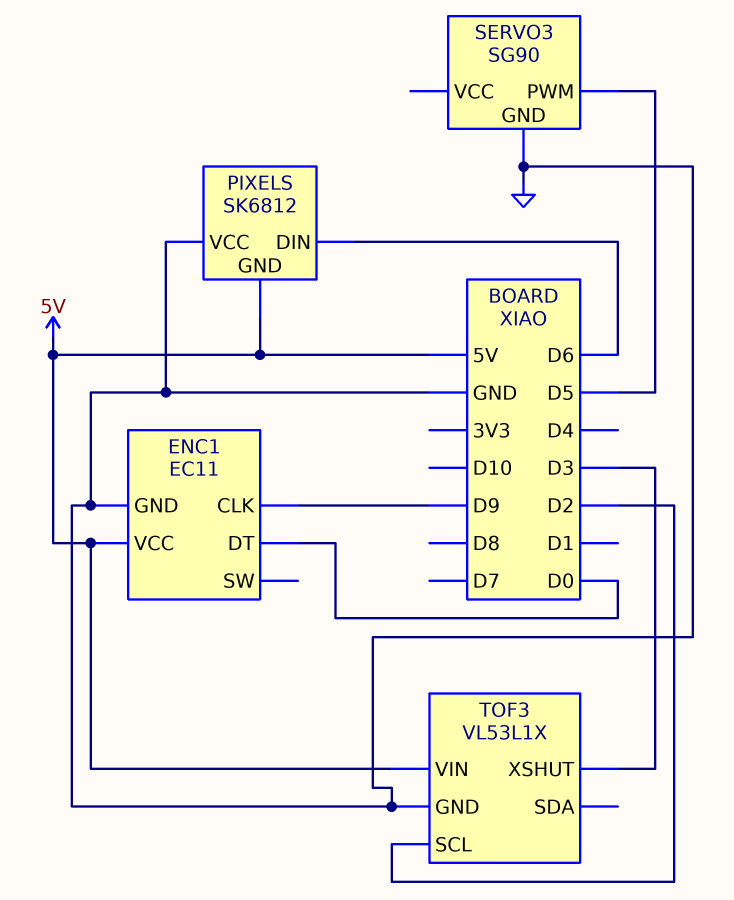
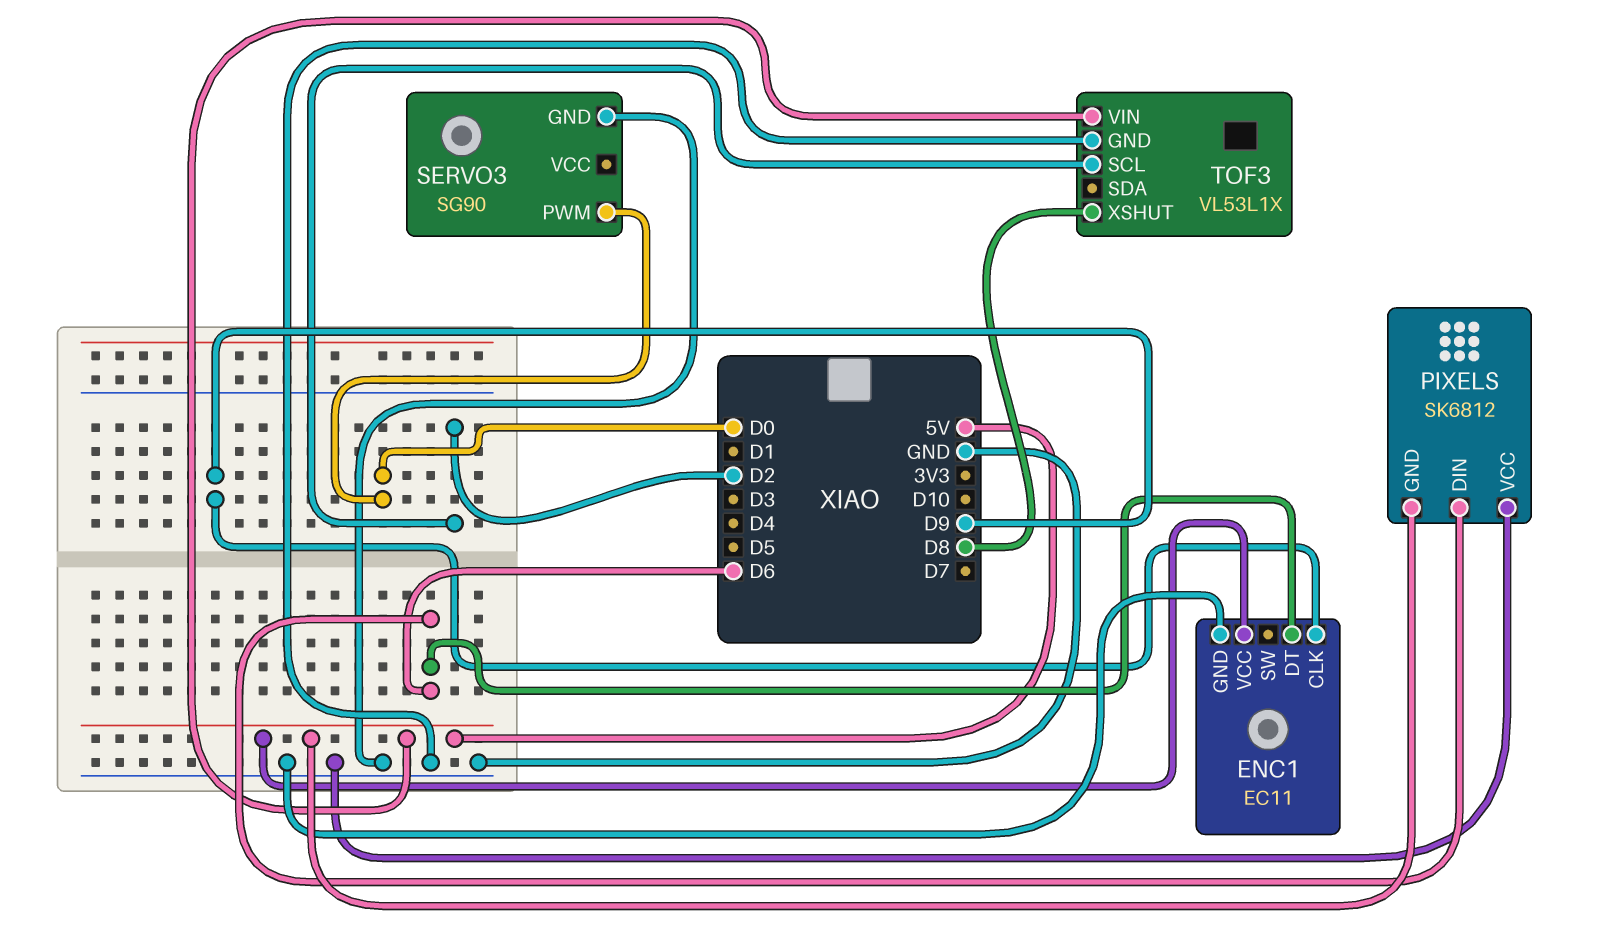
ENC1 pin DT: D0 -> D6
SERVO3 pin PWM: D5 -> D0
TOF3 pin XSHUT: D3 -> D8

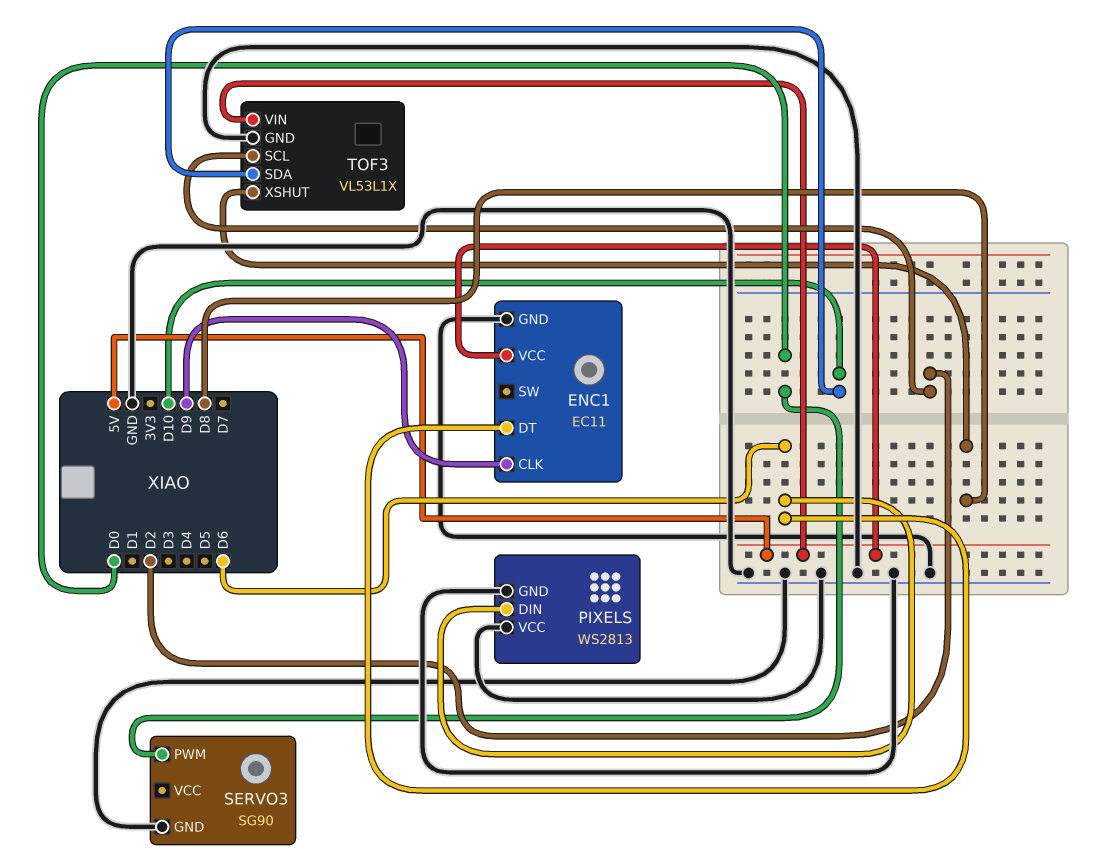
PIXELS: SK6812 -> WS2813
PIXELS pin GND: 5V -> GND
TOF3 pin SDA: none -> D10

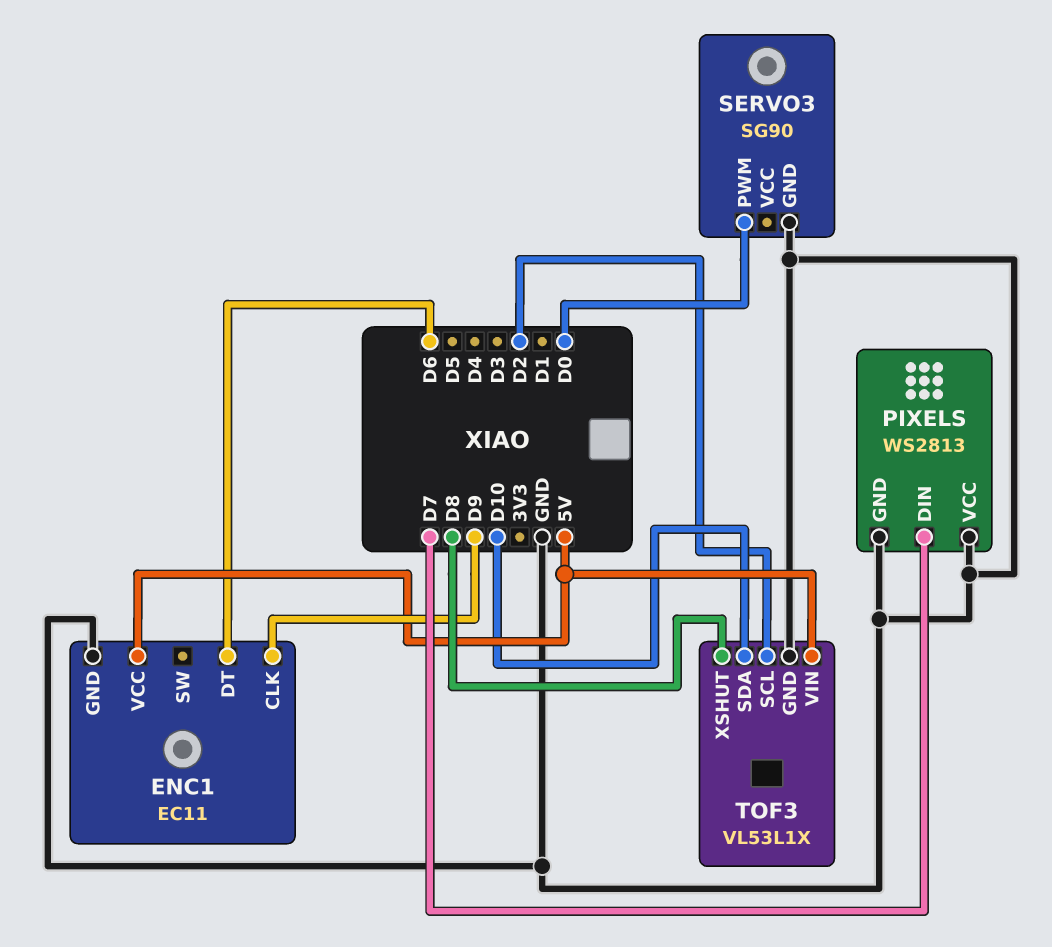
PIXELS pin DIN: D6 -> D7

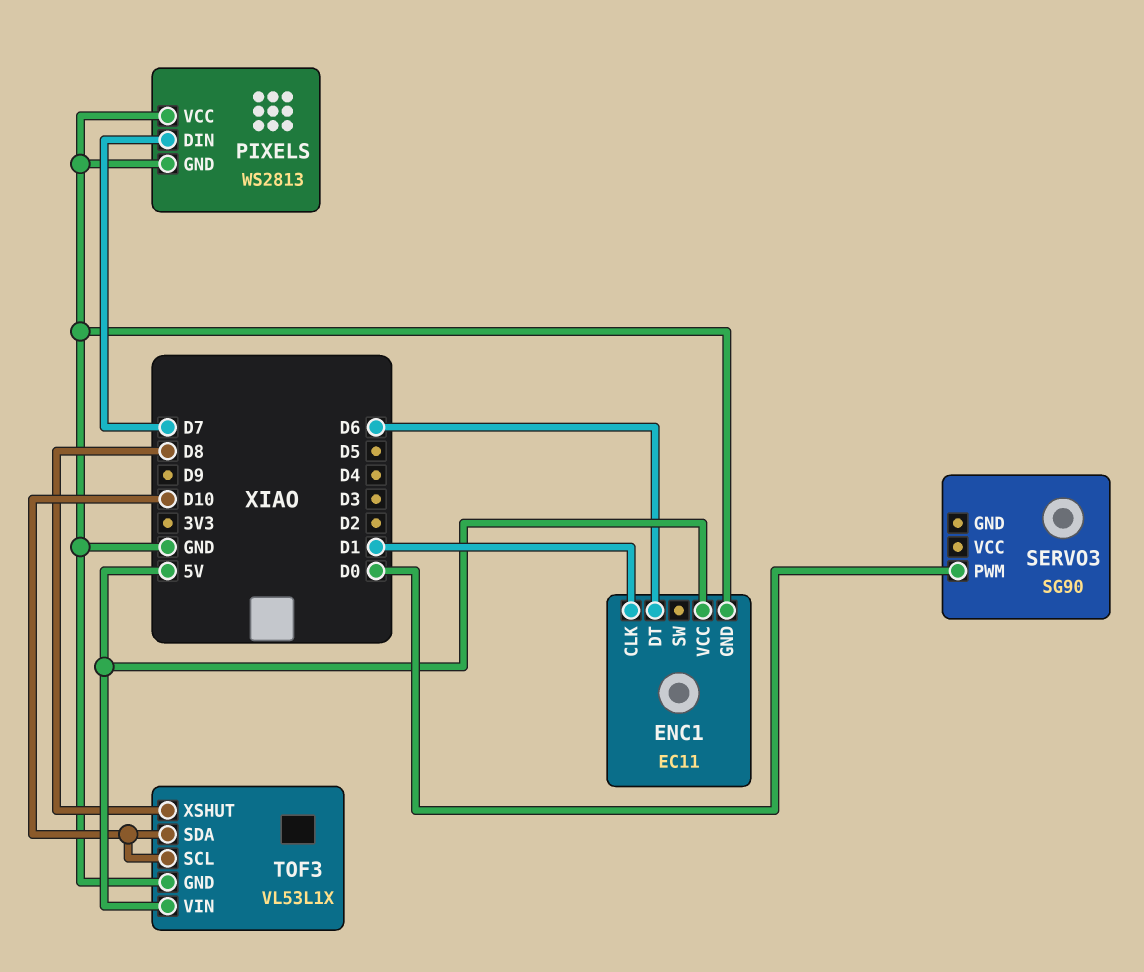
ENC1 pin CLK: D9 -> D1
SERVO3 pin GND: GND -> none
TOF3 pin SCL: D2 -> D10

